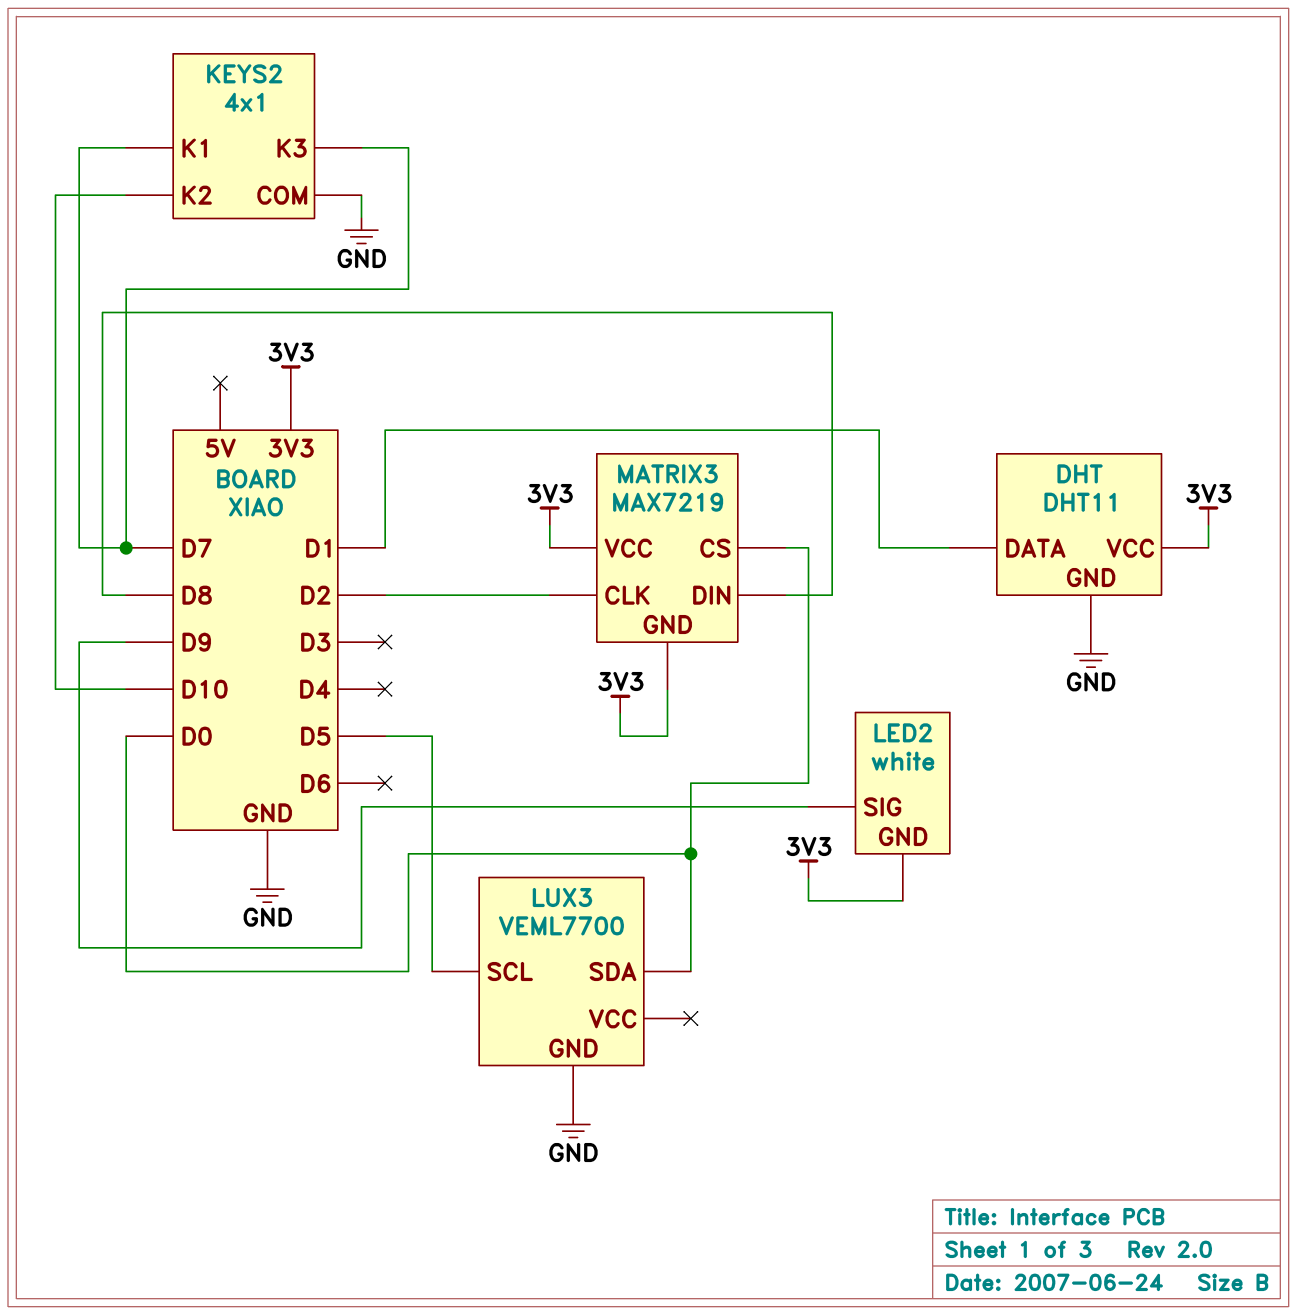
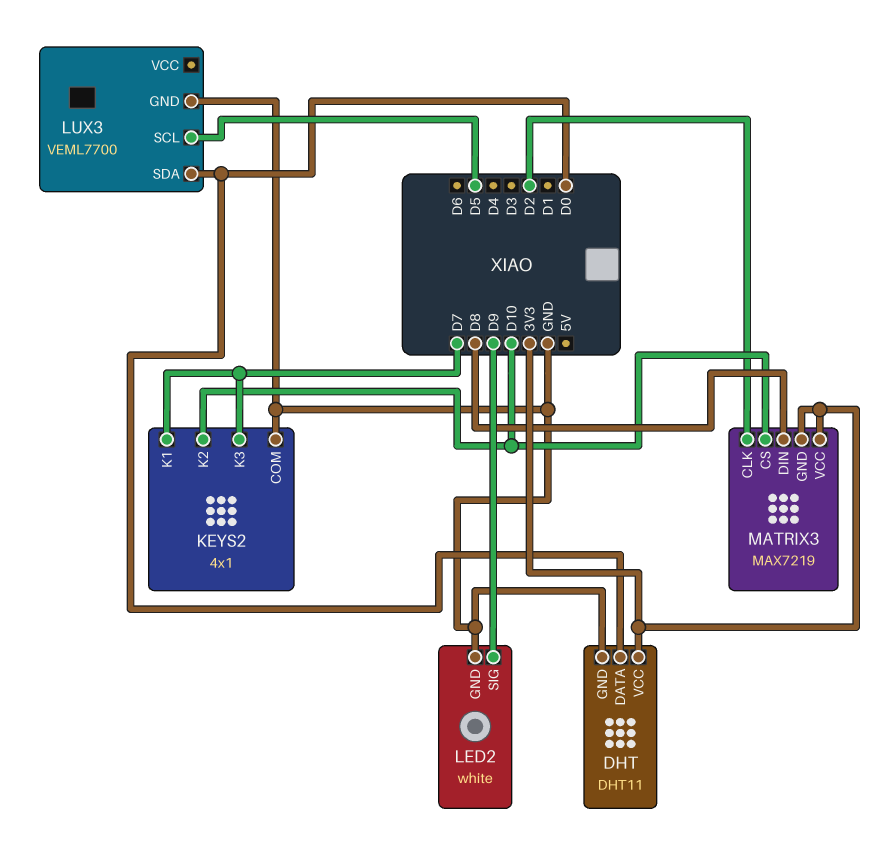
DHT pin DATA: D1 -> D0
LED2 pin GND: 3V3 -> GND
MATRIX3 pin CS: D0 -> D10

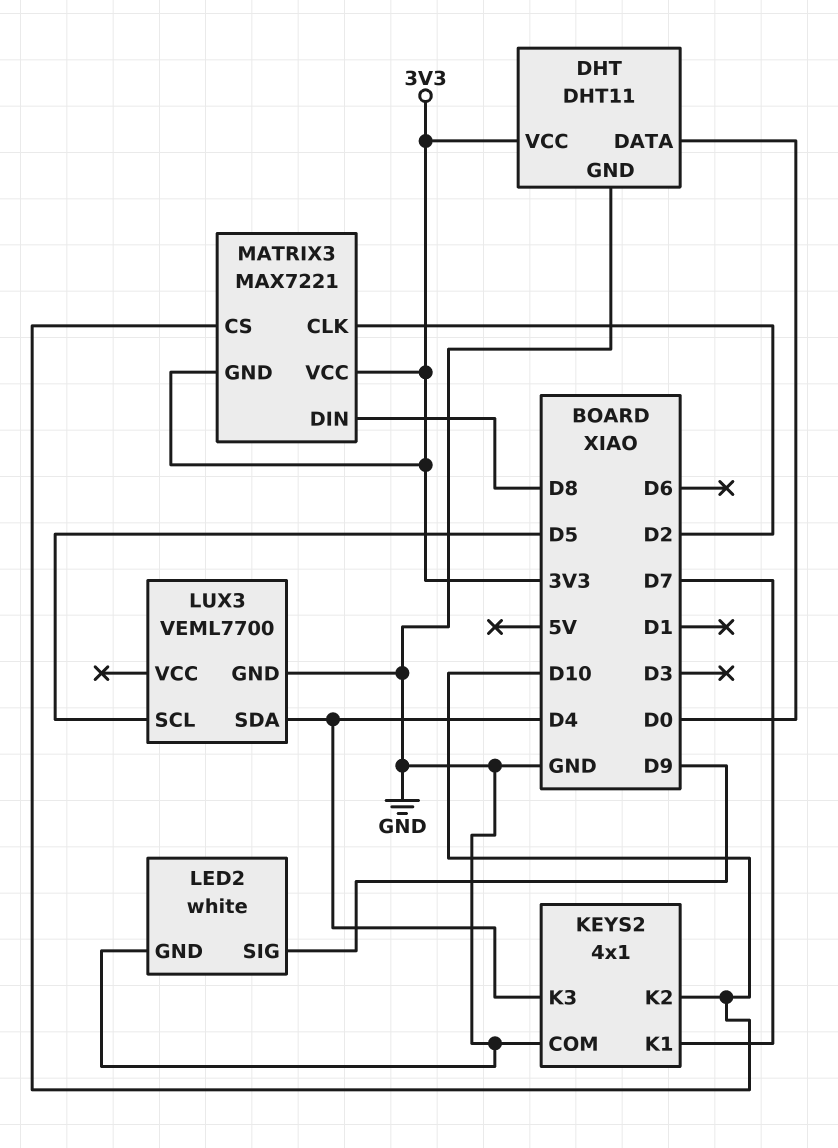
KEYS2 pin K3: D7 -> D4
LUX3 pin SDA: D0 -> D4
MATRIX3: MAX7219 -> MAX7221

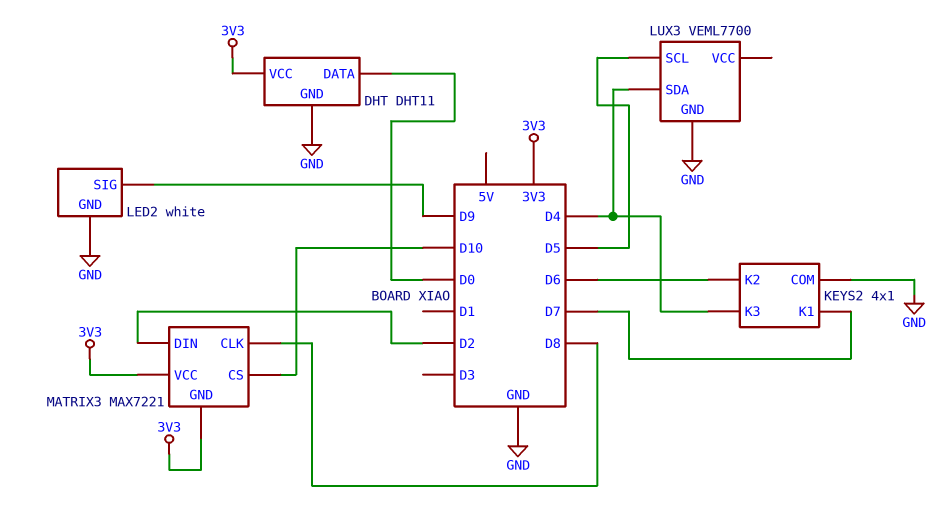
KEYS2 pin K2: D10 -> D6
MATRIX3 pin CLK: D2 -> D8
MATRIX3 pin DIN: D8 -> D2

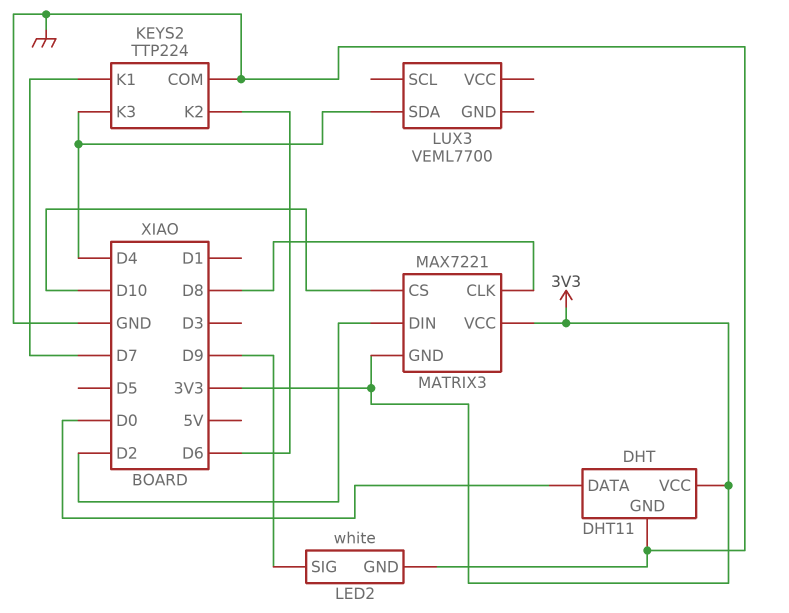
KEYS2: 4x1 -> TTP224
LUX3 pin GND: GND -> none
LUX3 pin SCL: D5 -> none

